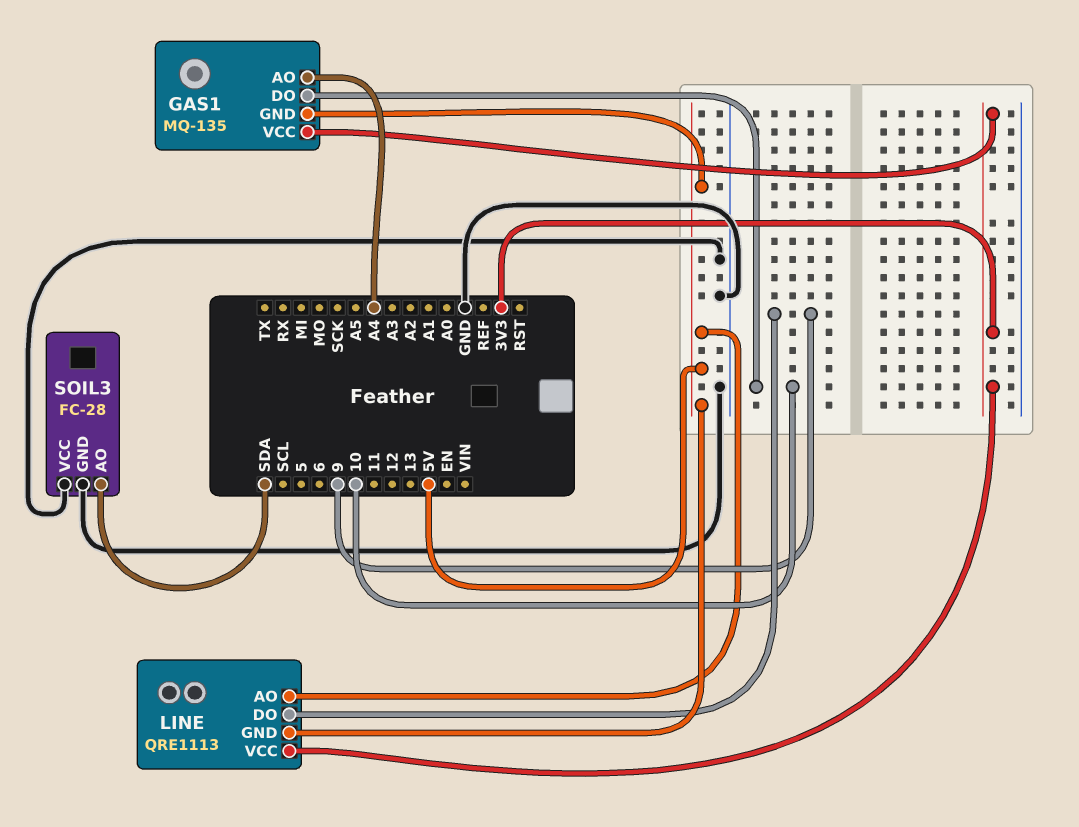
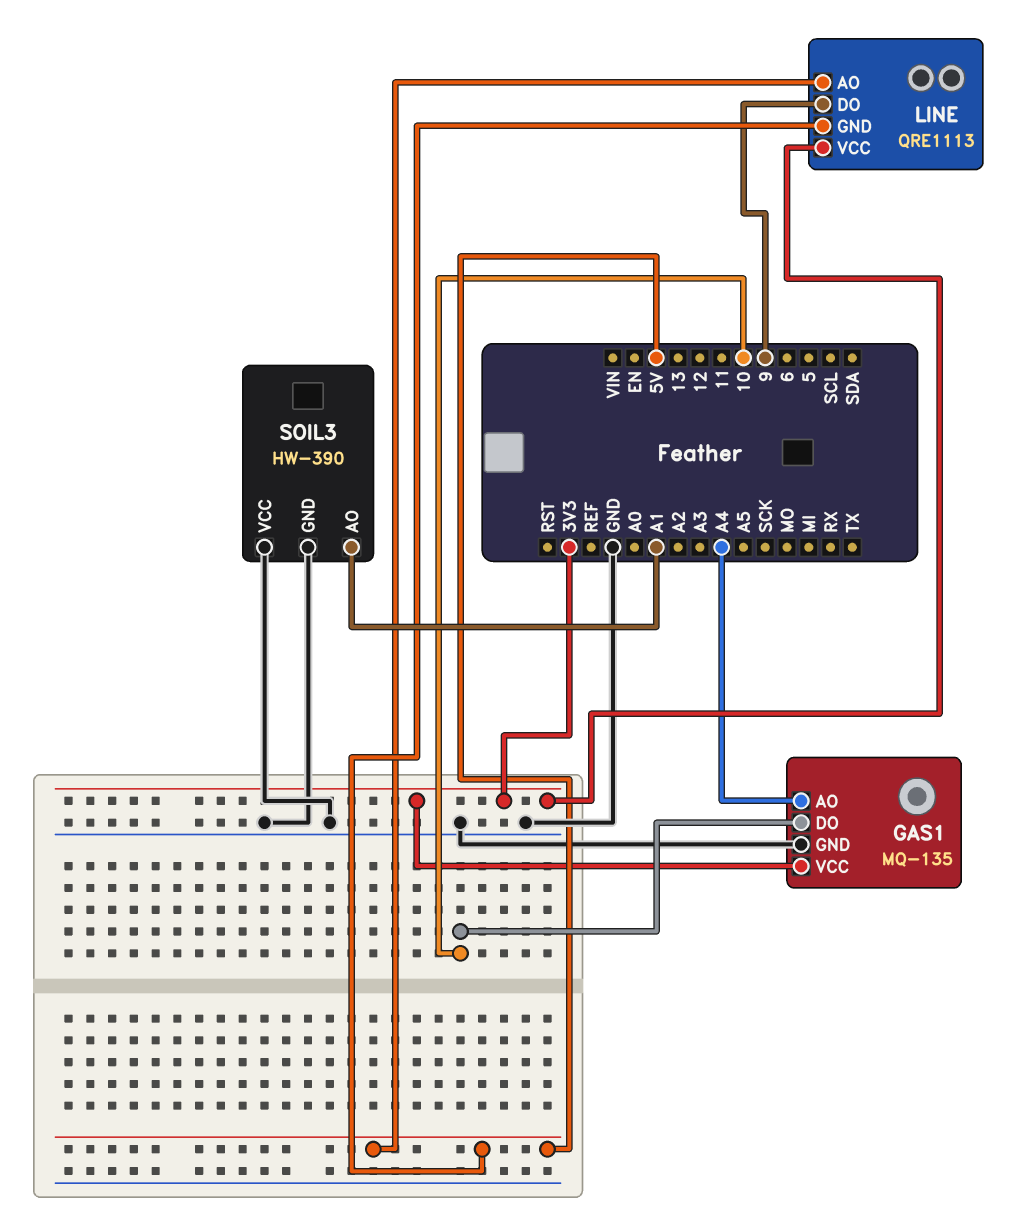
GAS1 pin GND: 5V -> GND
SOIL3: FC-28 -> HW-390
SOIL3 pin AO: SDA -> A1

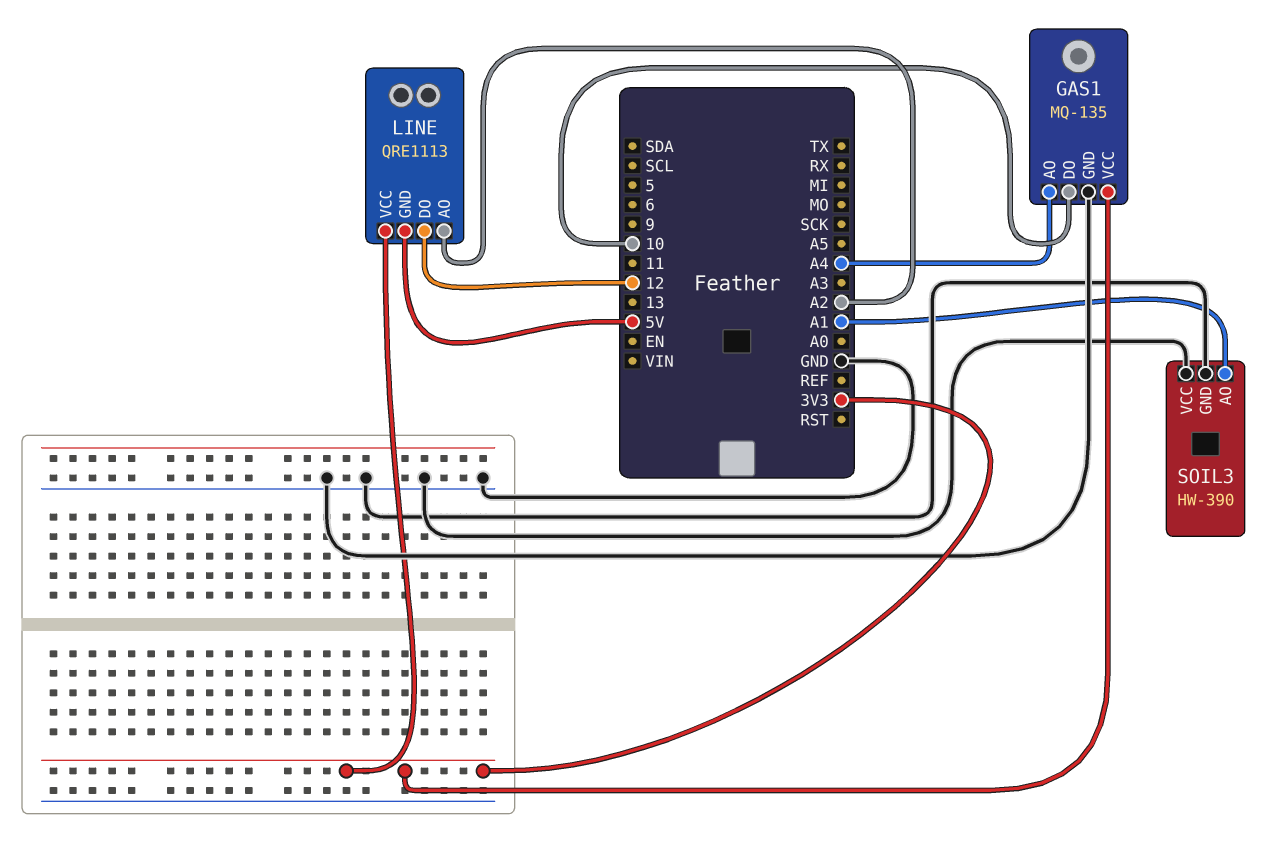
LINE pin AO: 5V -> A2
LINE pin DO: 9 -> 12

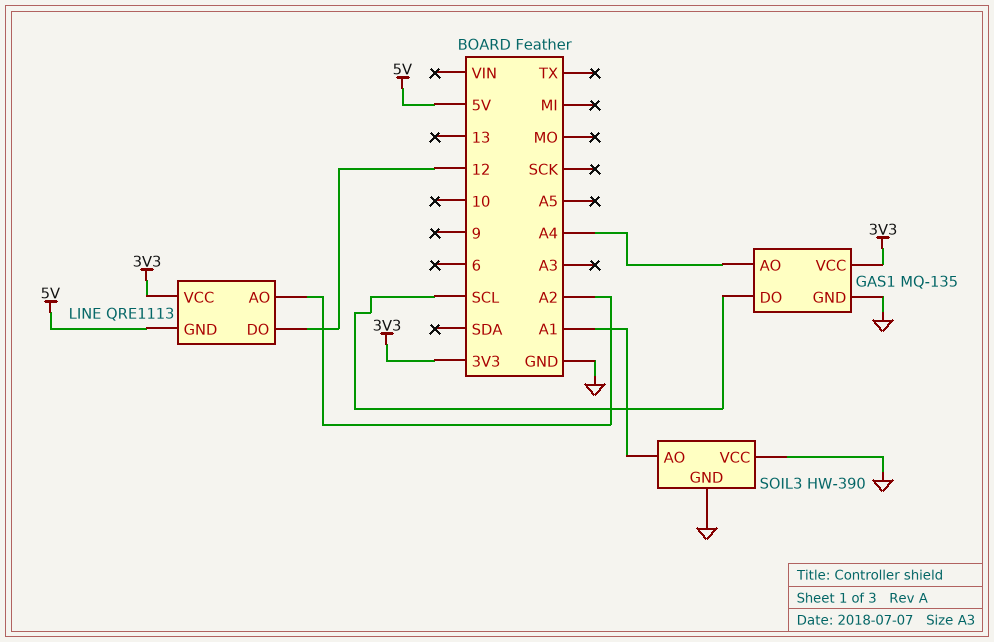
GAS1 pin DO: 10 -> SCL

